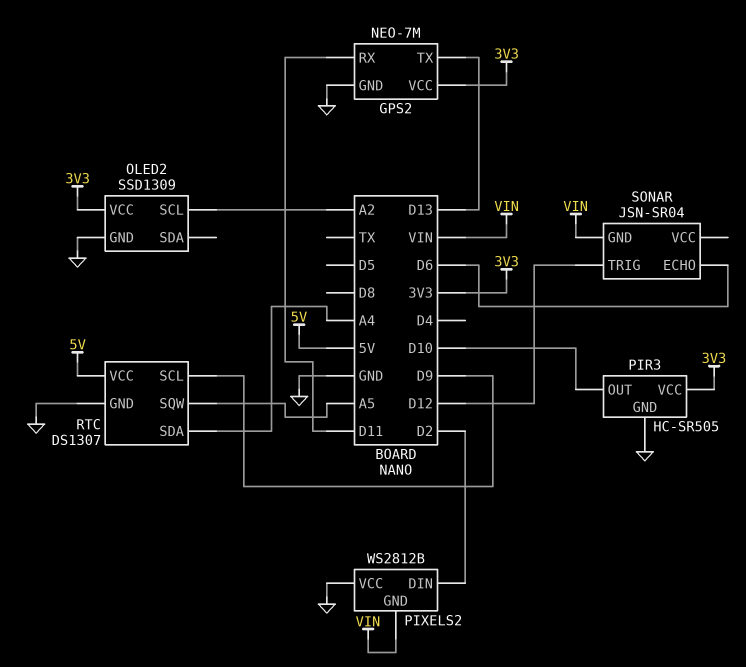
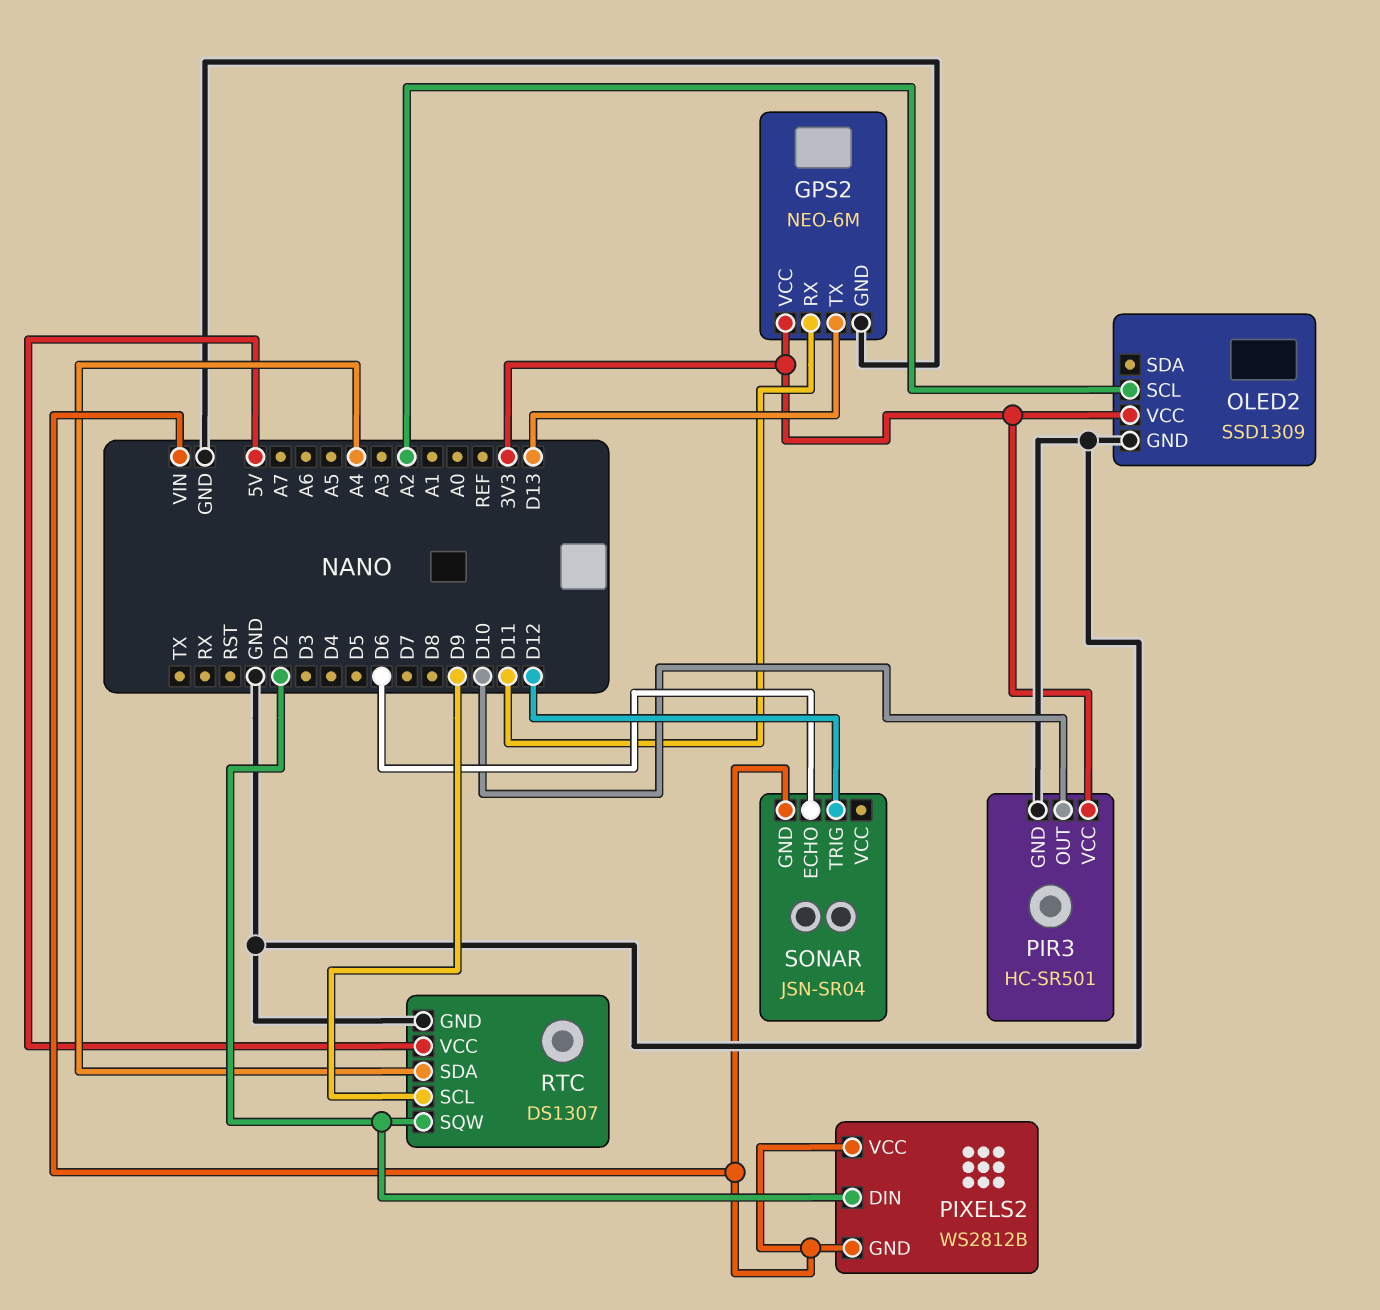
GPS2: NEO-7M -> NEO-6M
PIR3: HC-SR505 -> HC-SR501
PIXELS2 pin VCC: GND -> VIN
RTC pin SQW: A5 -> D2

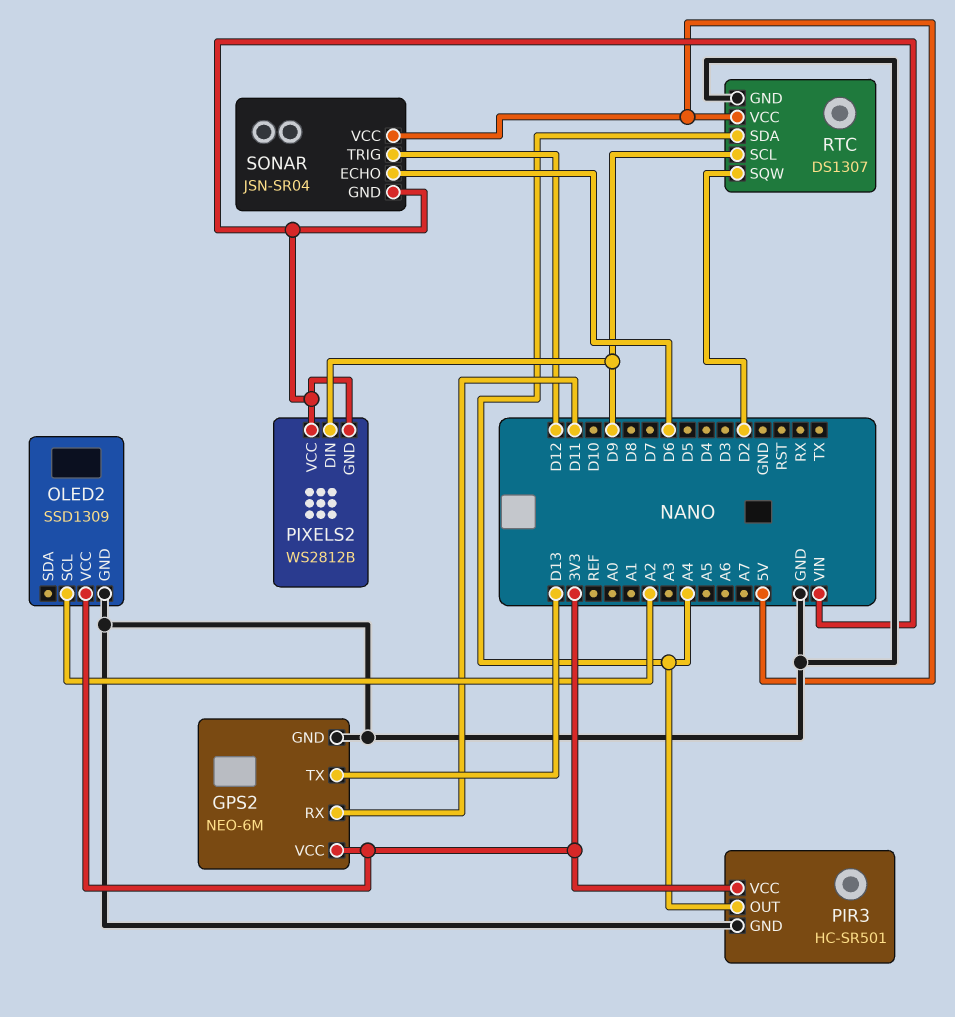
PIR3 pin OUT: D10 -> A4
PIXELS2 pin DIN: D2 -> D9
SONAR pin VCC: none -> 5V

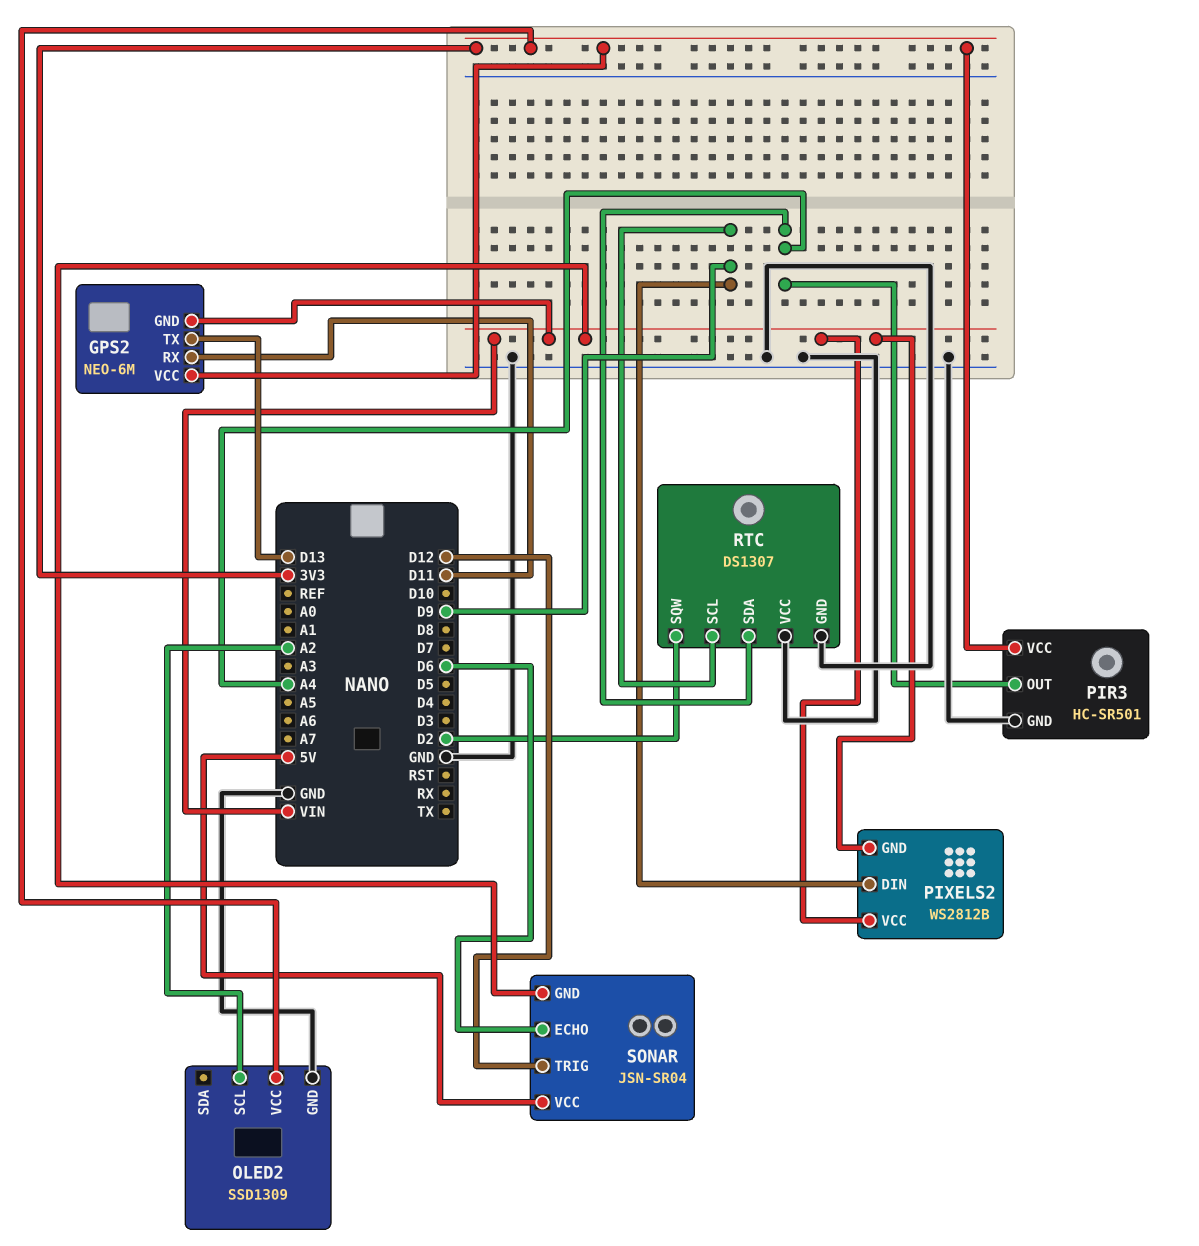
GPS2 pin GND: GND -> VIN
RTC pin VCC: 5V -> GND

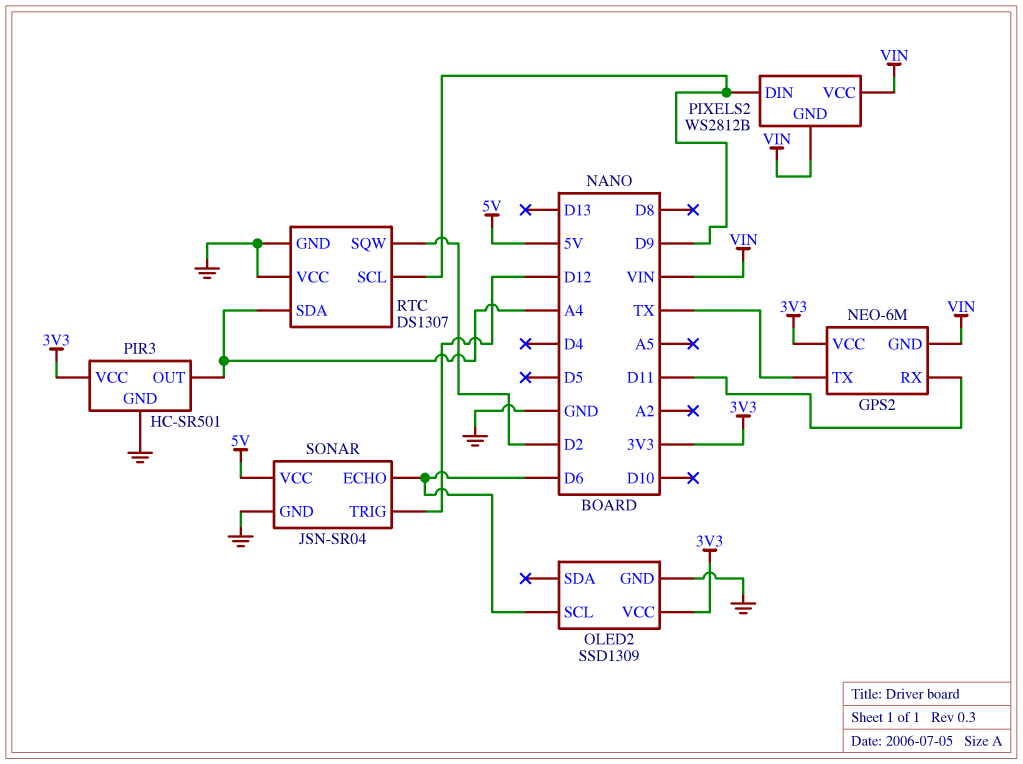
GPS2 pin TX: D13 -> TX
OLED2 pin SCL: A2 -> D6
SONAR pin GND: VIN -> GND

